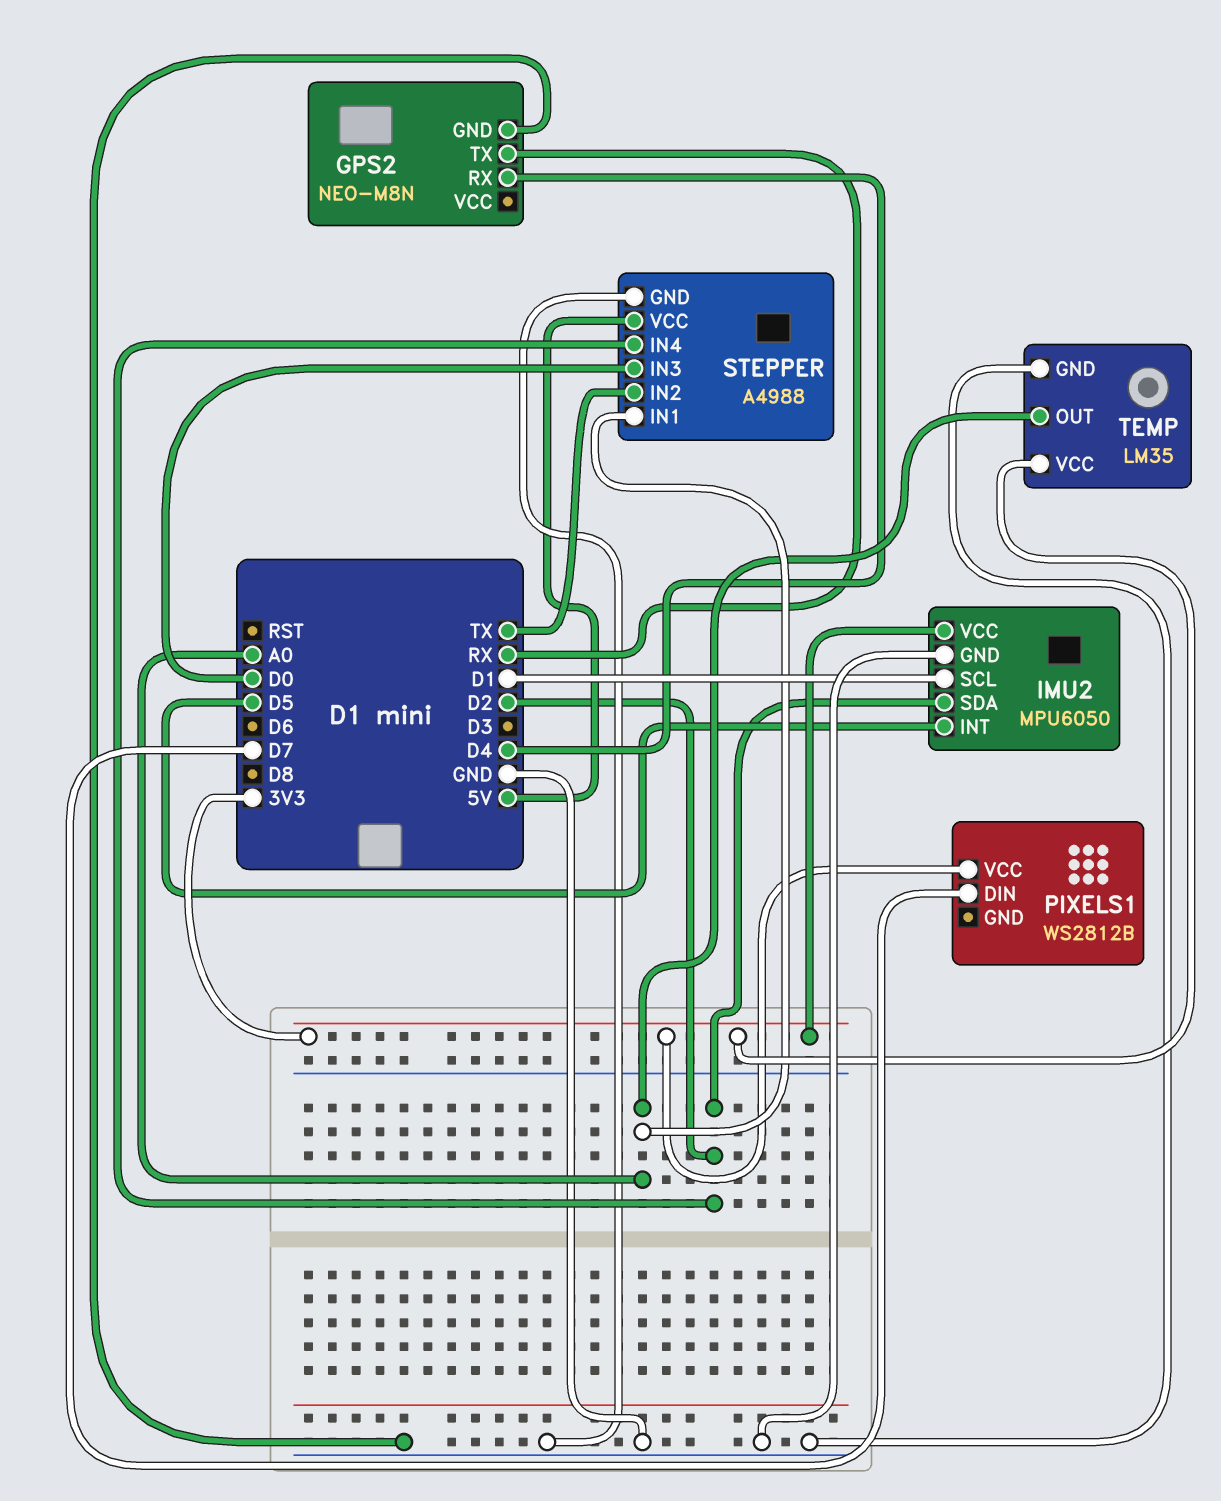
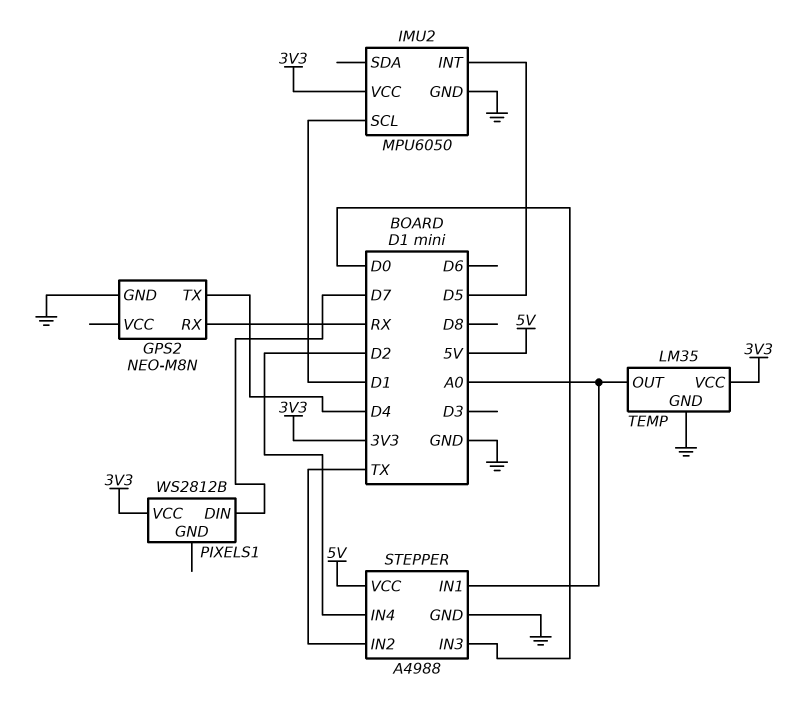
GPS2 pin RX: D4 -> RX
GPS2 pin TX: RX -> D4
IMU2 pin SDA: D2 -> none

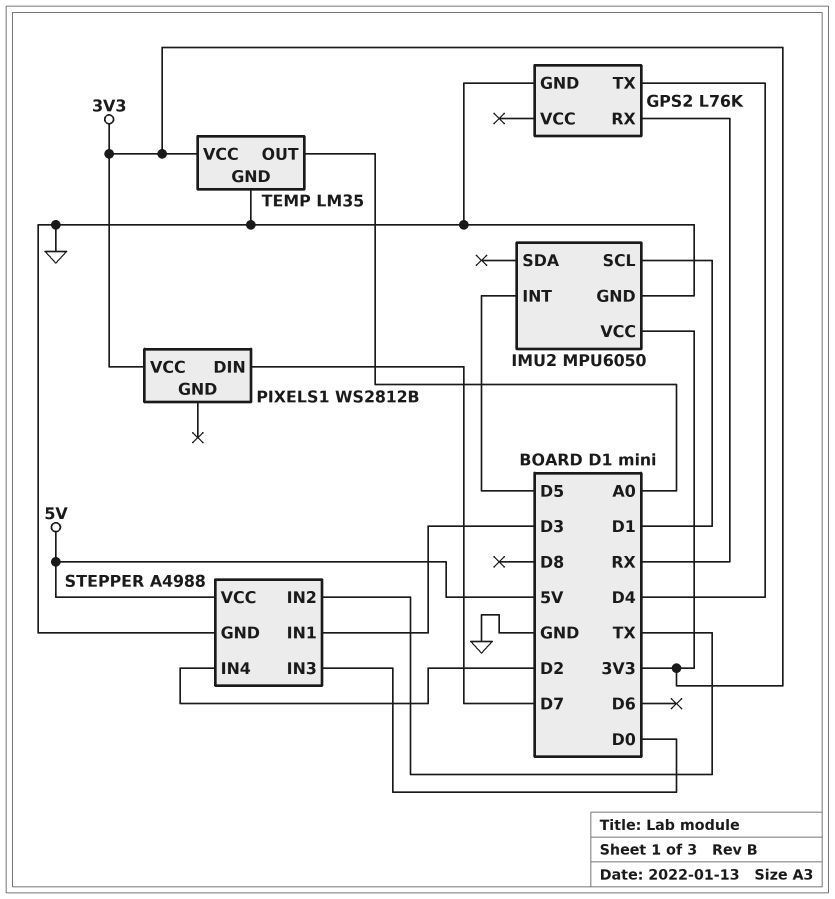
GPS2: NEO-M8N -> L76K
STEPPER pin IN1: A0 -> D3

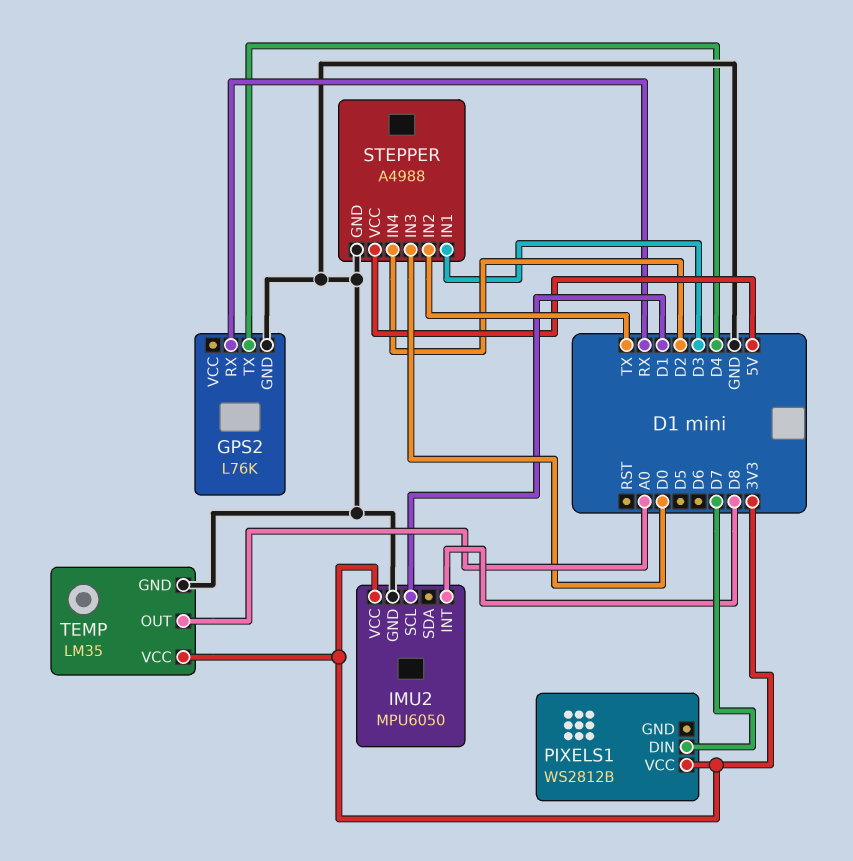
IMU2 pin INT: D5 -> D8

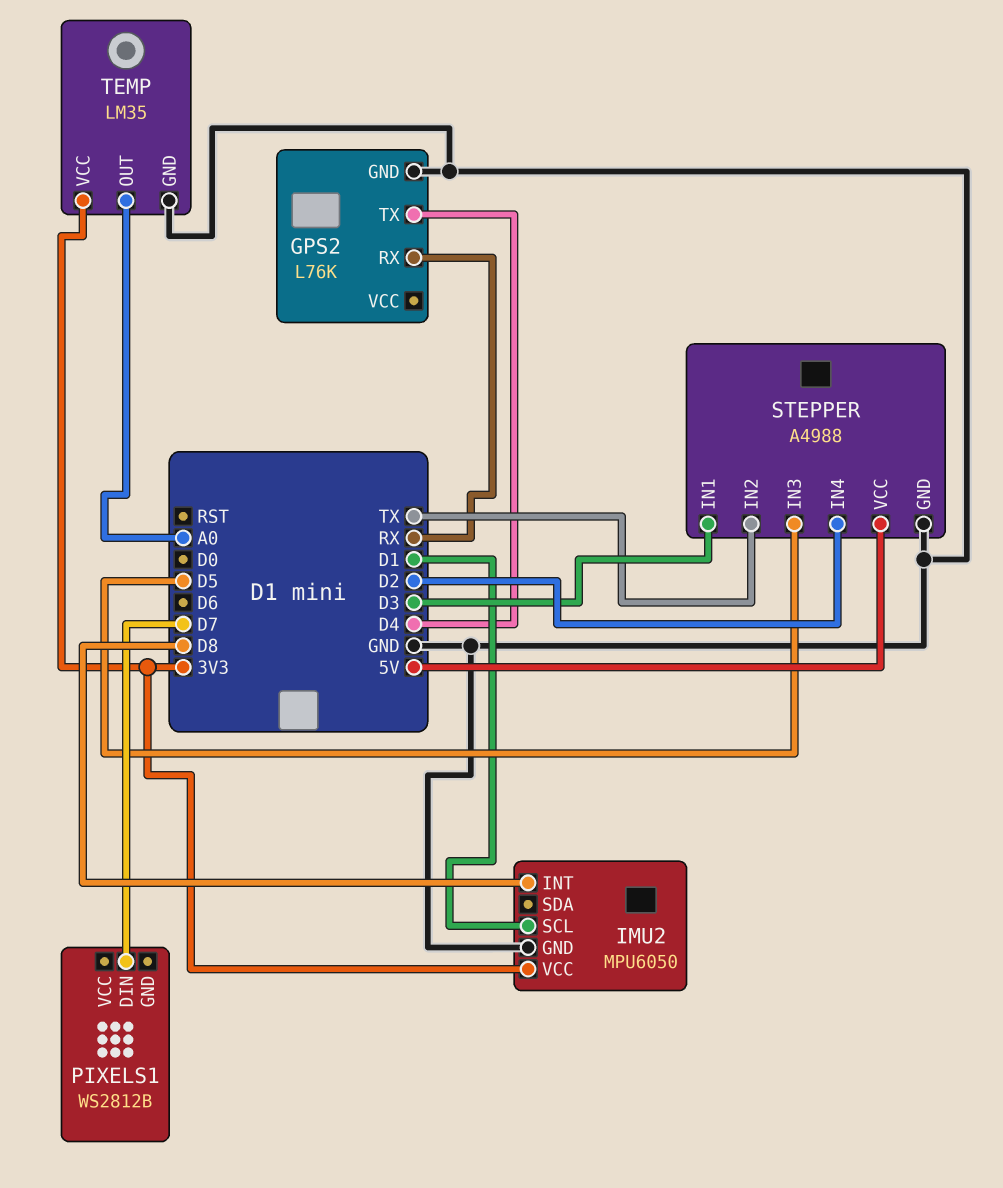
PIXELS1 pin VCC: 3V3 -> none
STEPPER pin IN3: D0 -> D5

